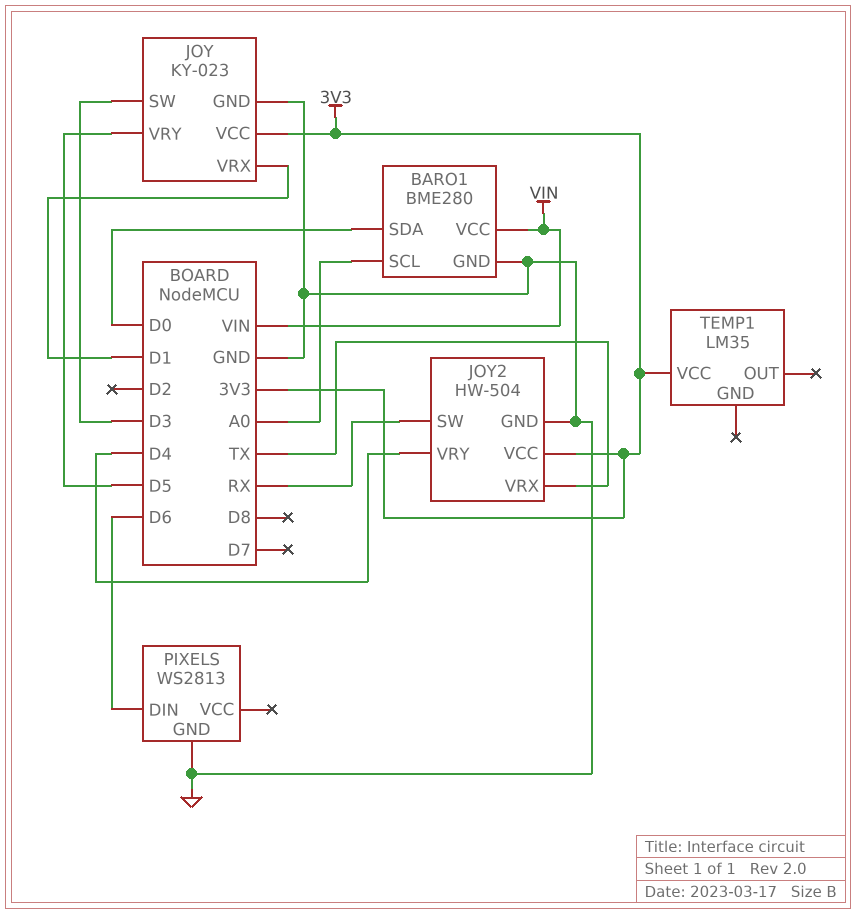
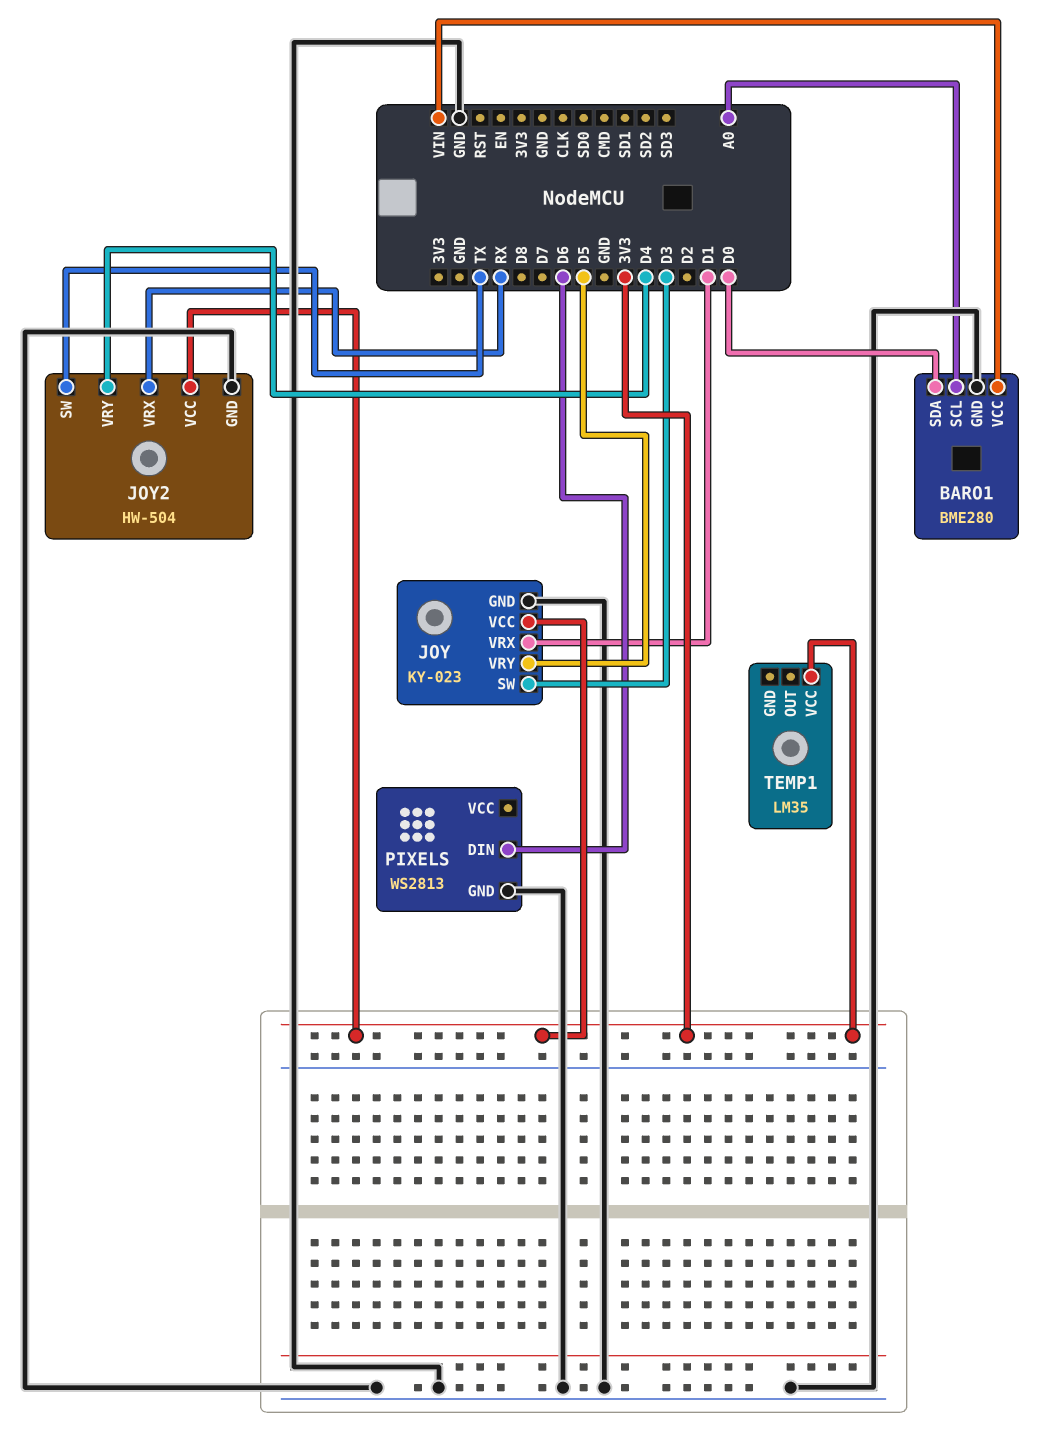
JOY2 pin SW: RX -> TX
JOY2 pin VRX: TX -> RX

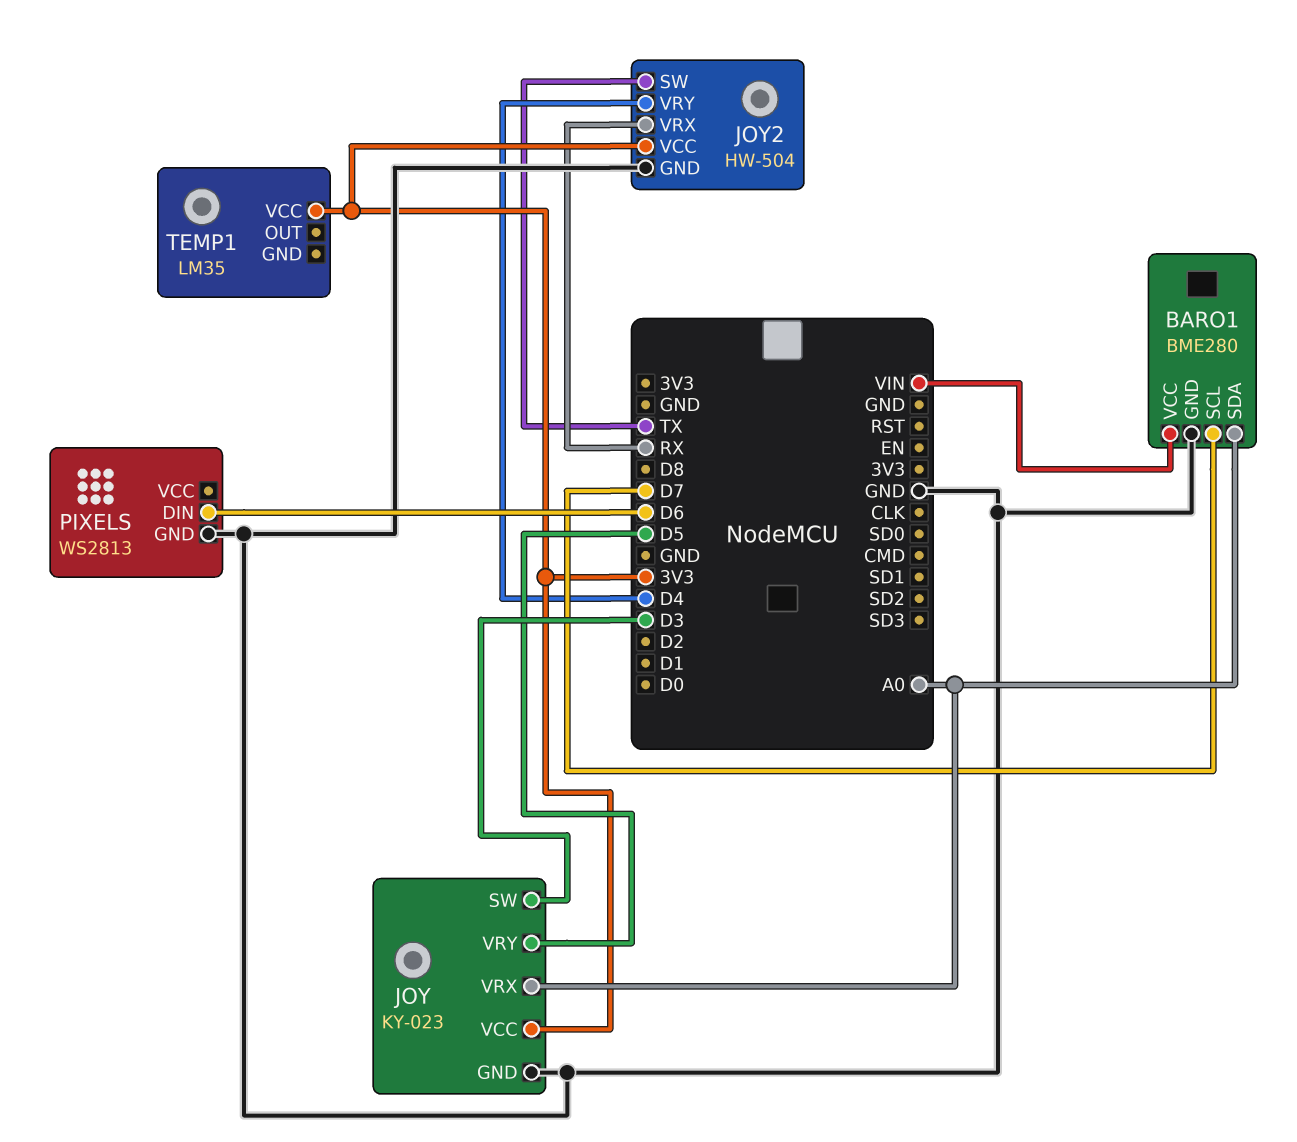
BARO1 pin SCL: A0 -> D7
BARO1 pin SDA: D0 -> A0
JOY pin VRX: D1 -> A0

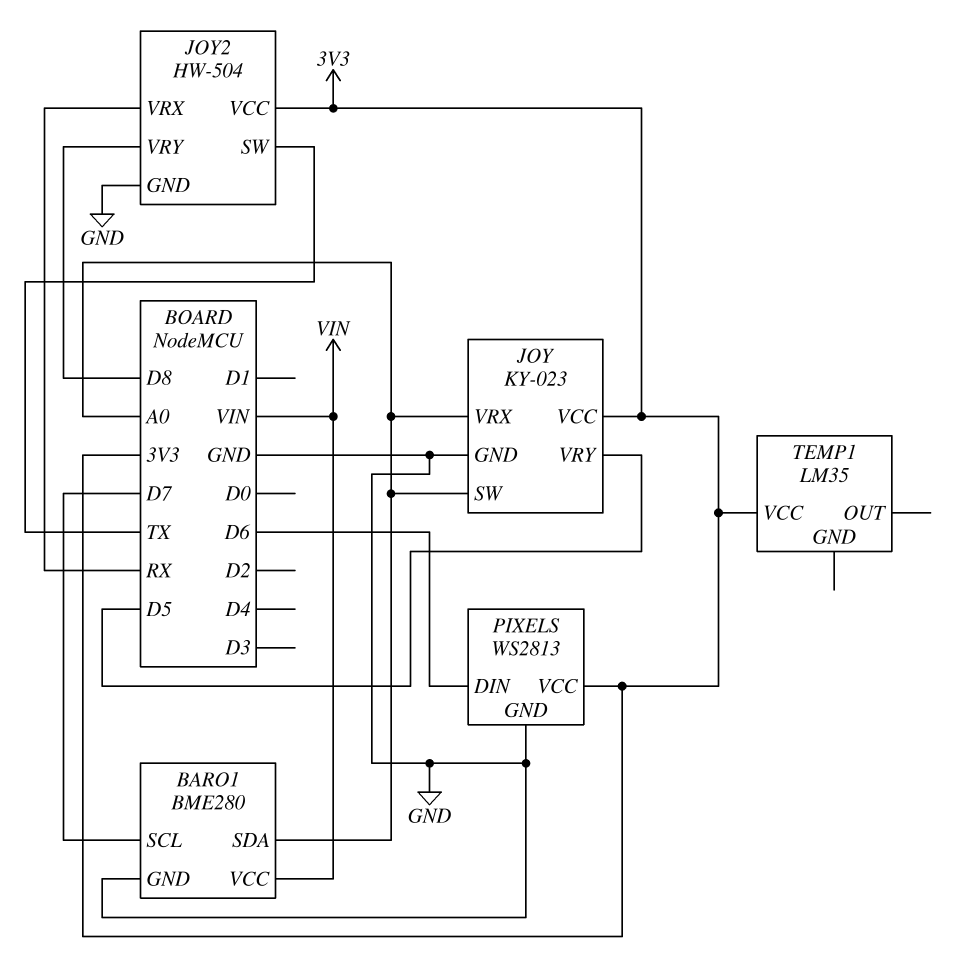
JOY pin SW: D3 -> A0
JOY2 pin VRY: D4 -> D8
PIXELS pin VCC: none -> 3V3

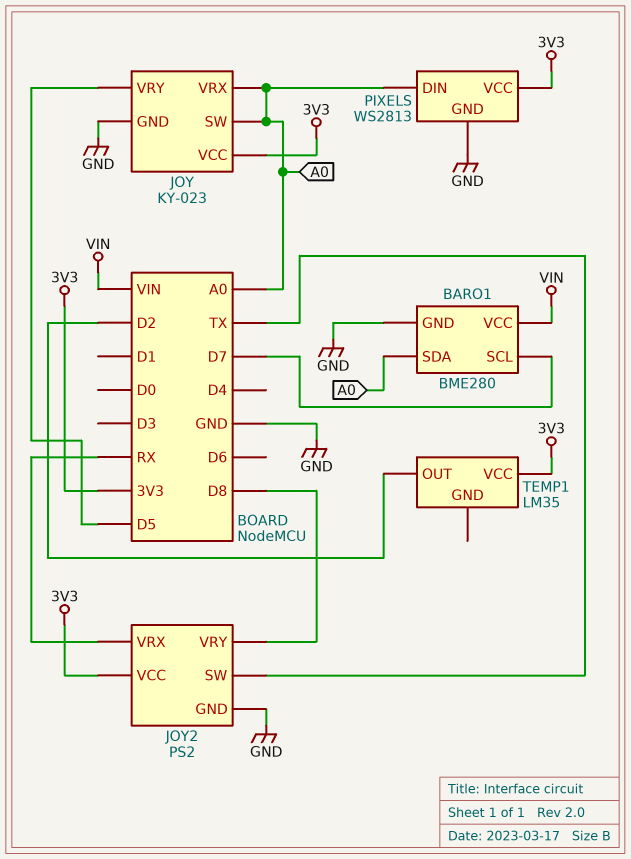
JOY2: HW-504 -> PS2
PIXELS pin DIN: D6 -> A0
TEMP1 pin OUT: none -> D2

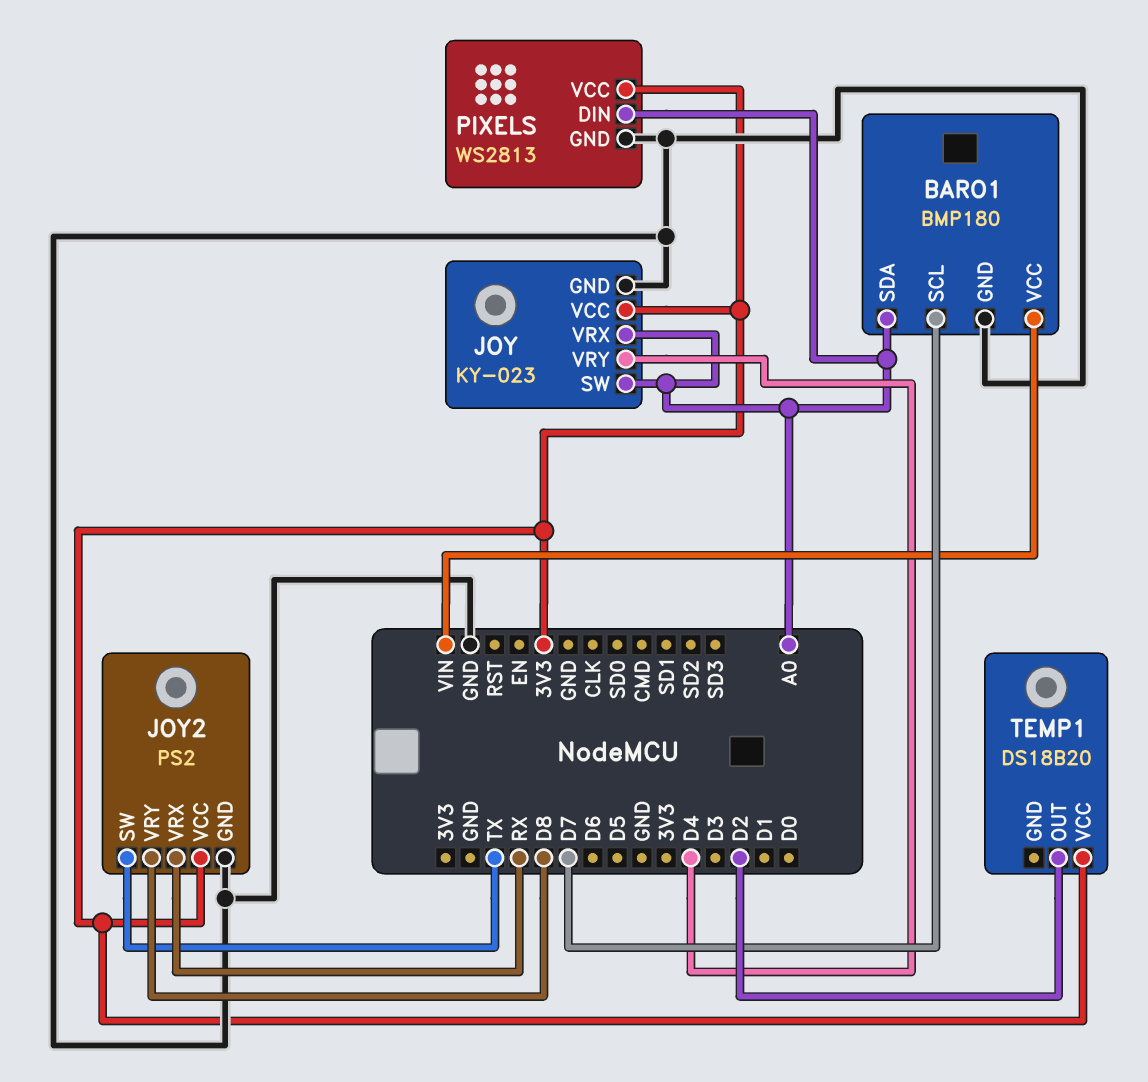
BARO1: BME280 -> BMP180
JOY pin VRY: D5 -> D4
TEMP1: LM35 -> DS18B20

